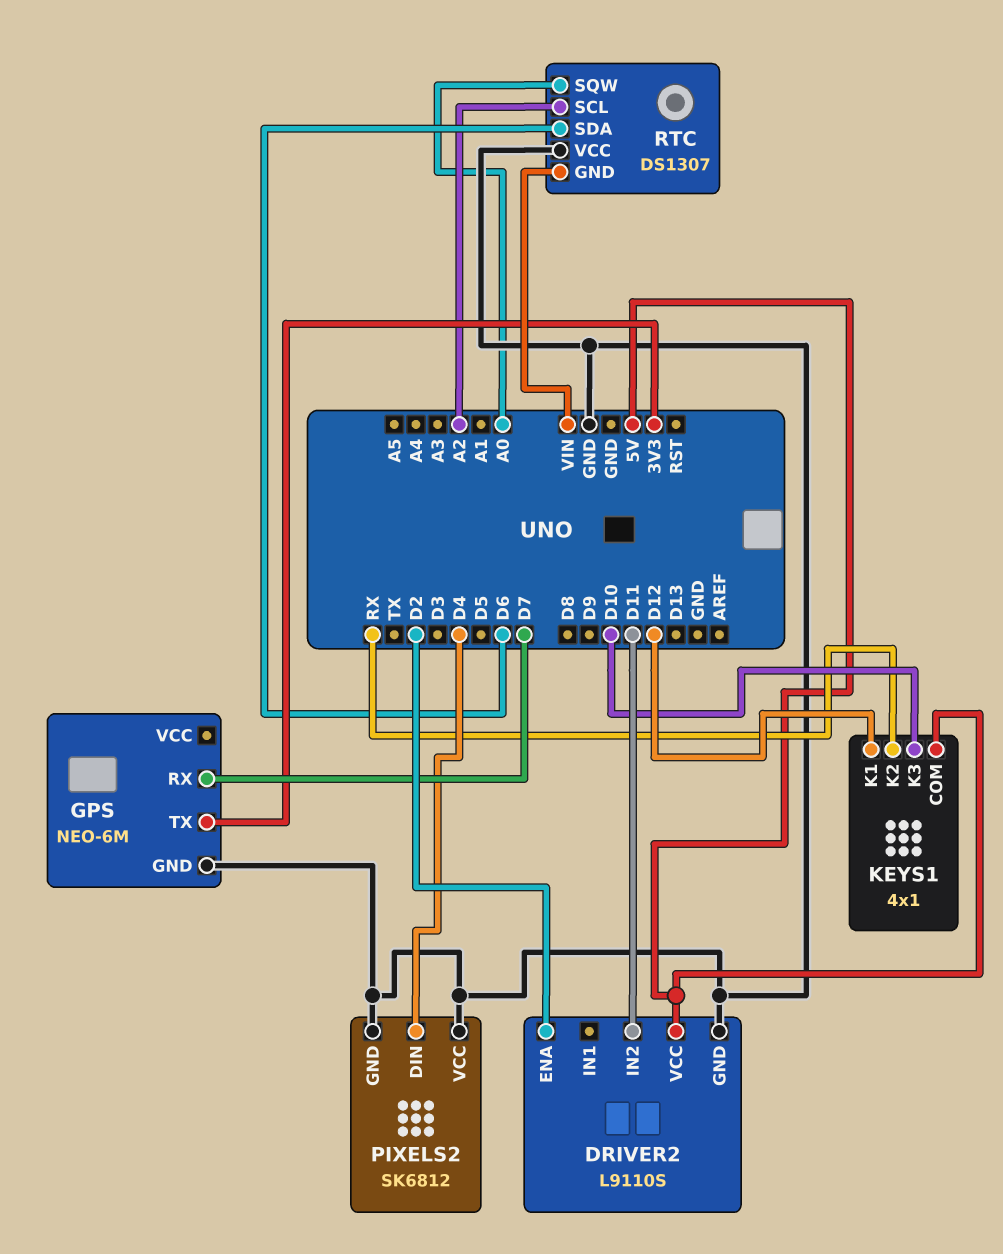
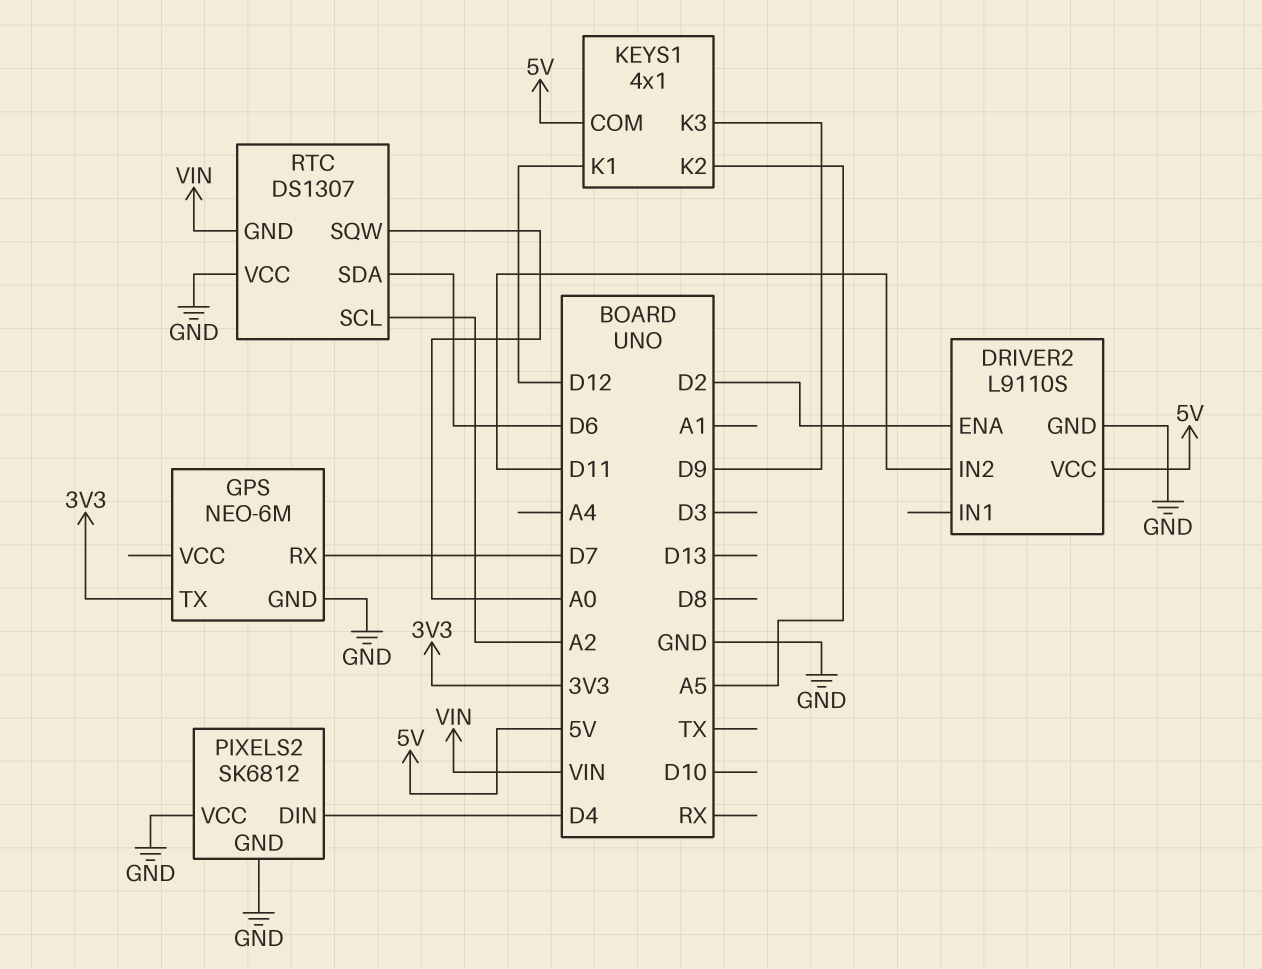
KEYS1 pin K2: RX -> A5
KEYS1 pin K3: D10 -> D9

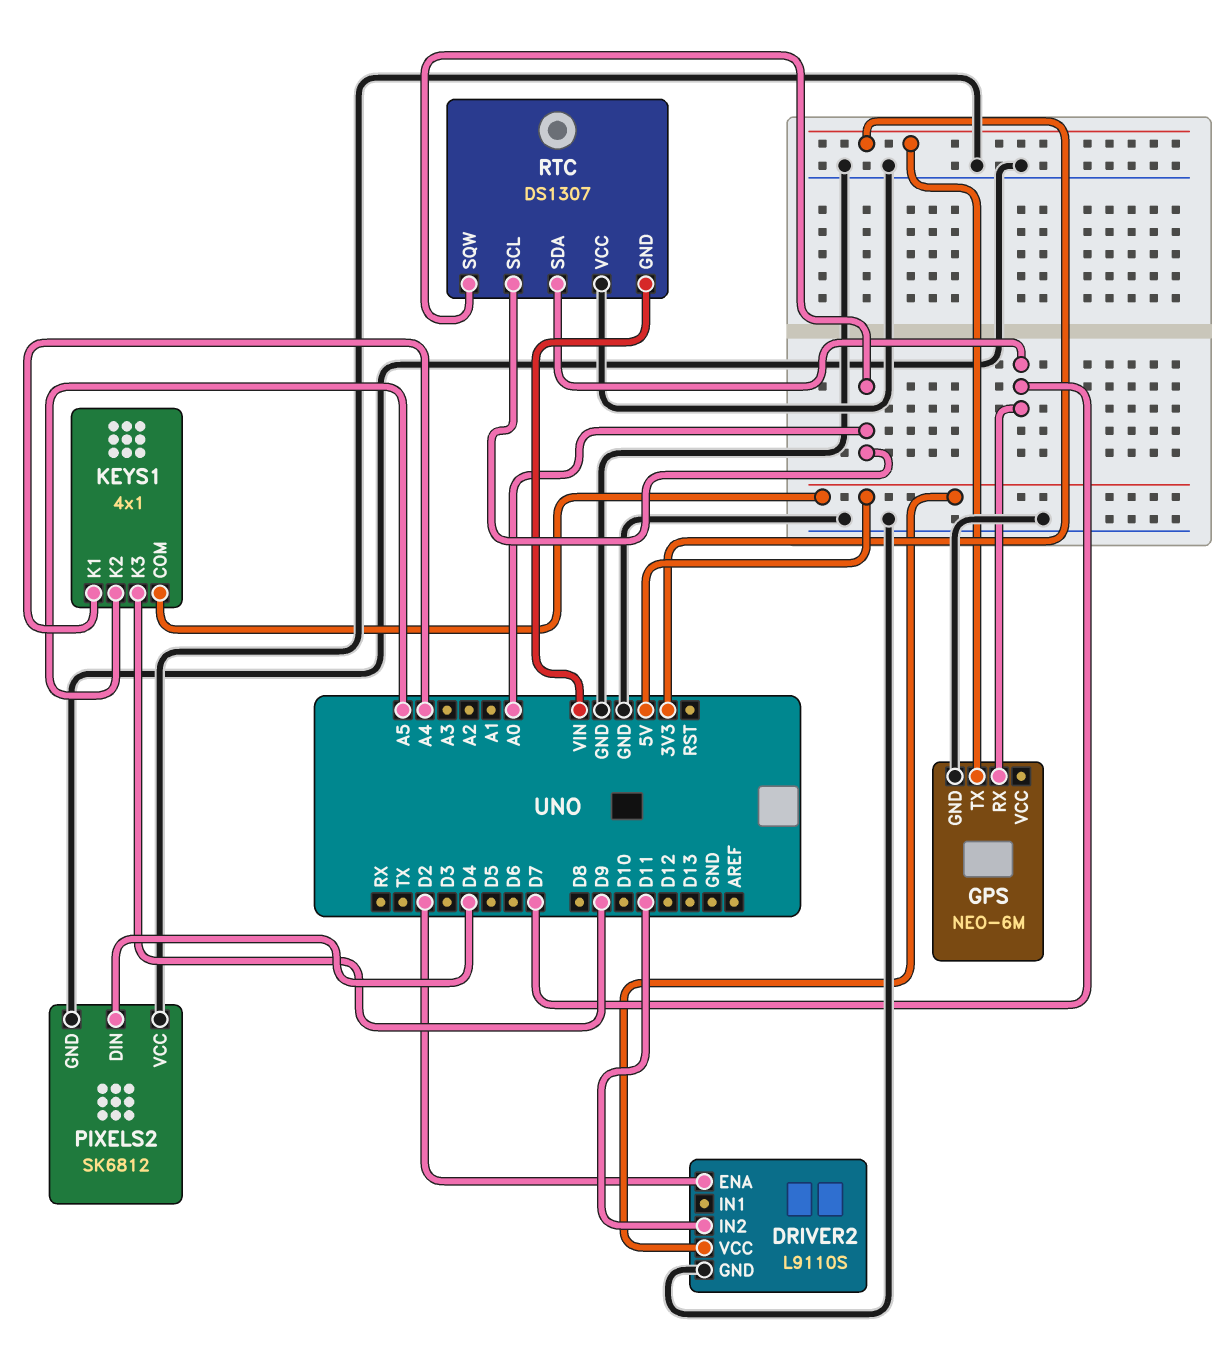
KEYS1 pin K1: D12 -> A4
RTC pin SCL: A2 -> A0
RTC pin SDA: D6 -> D7

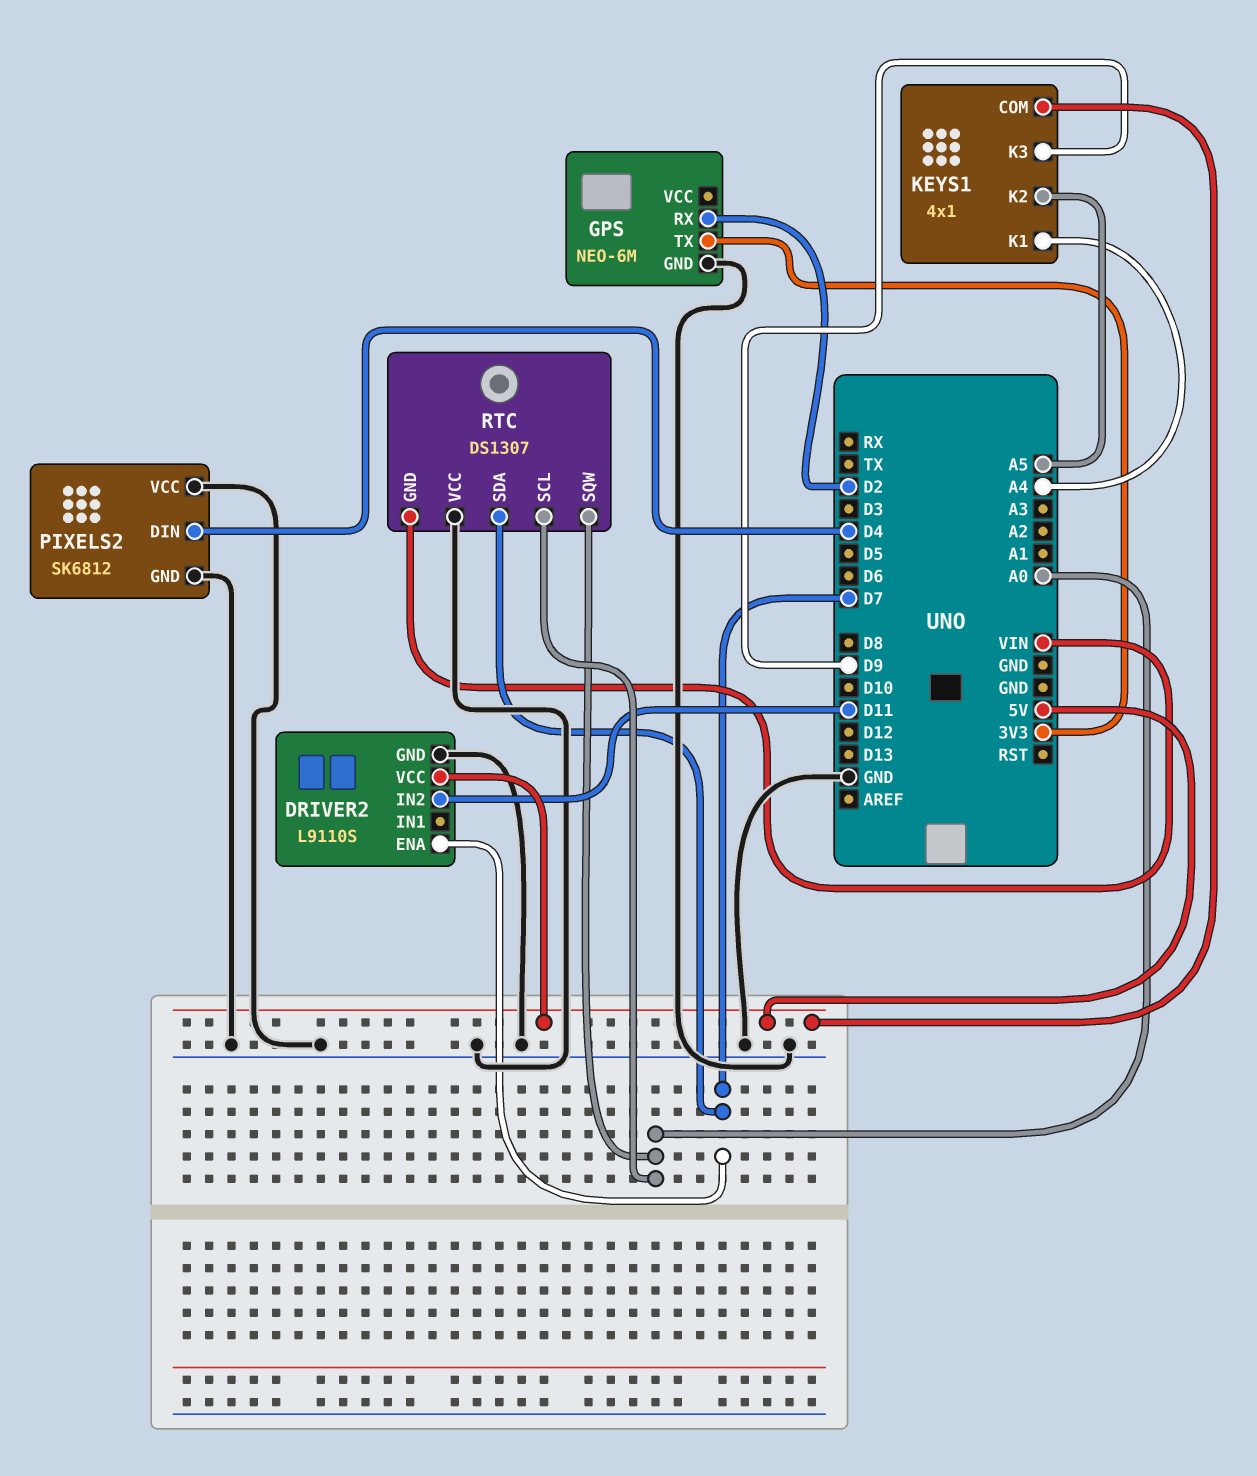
DRIVER2 pin ENA: D2 -> D7
GPS pin RX: D7 -> D2

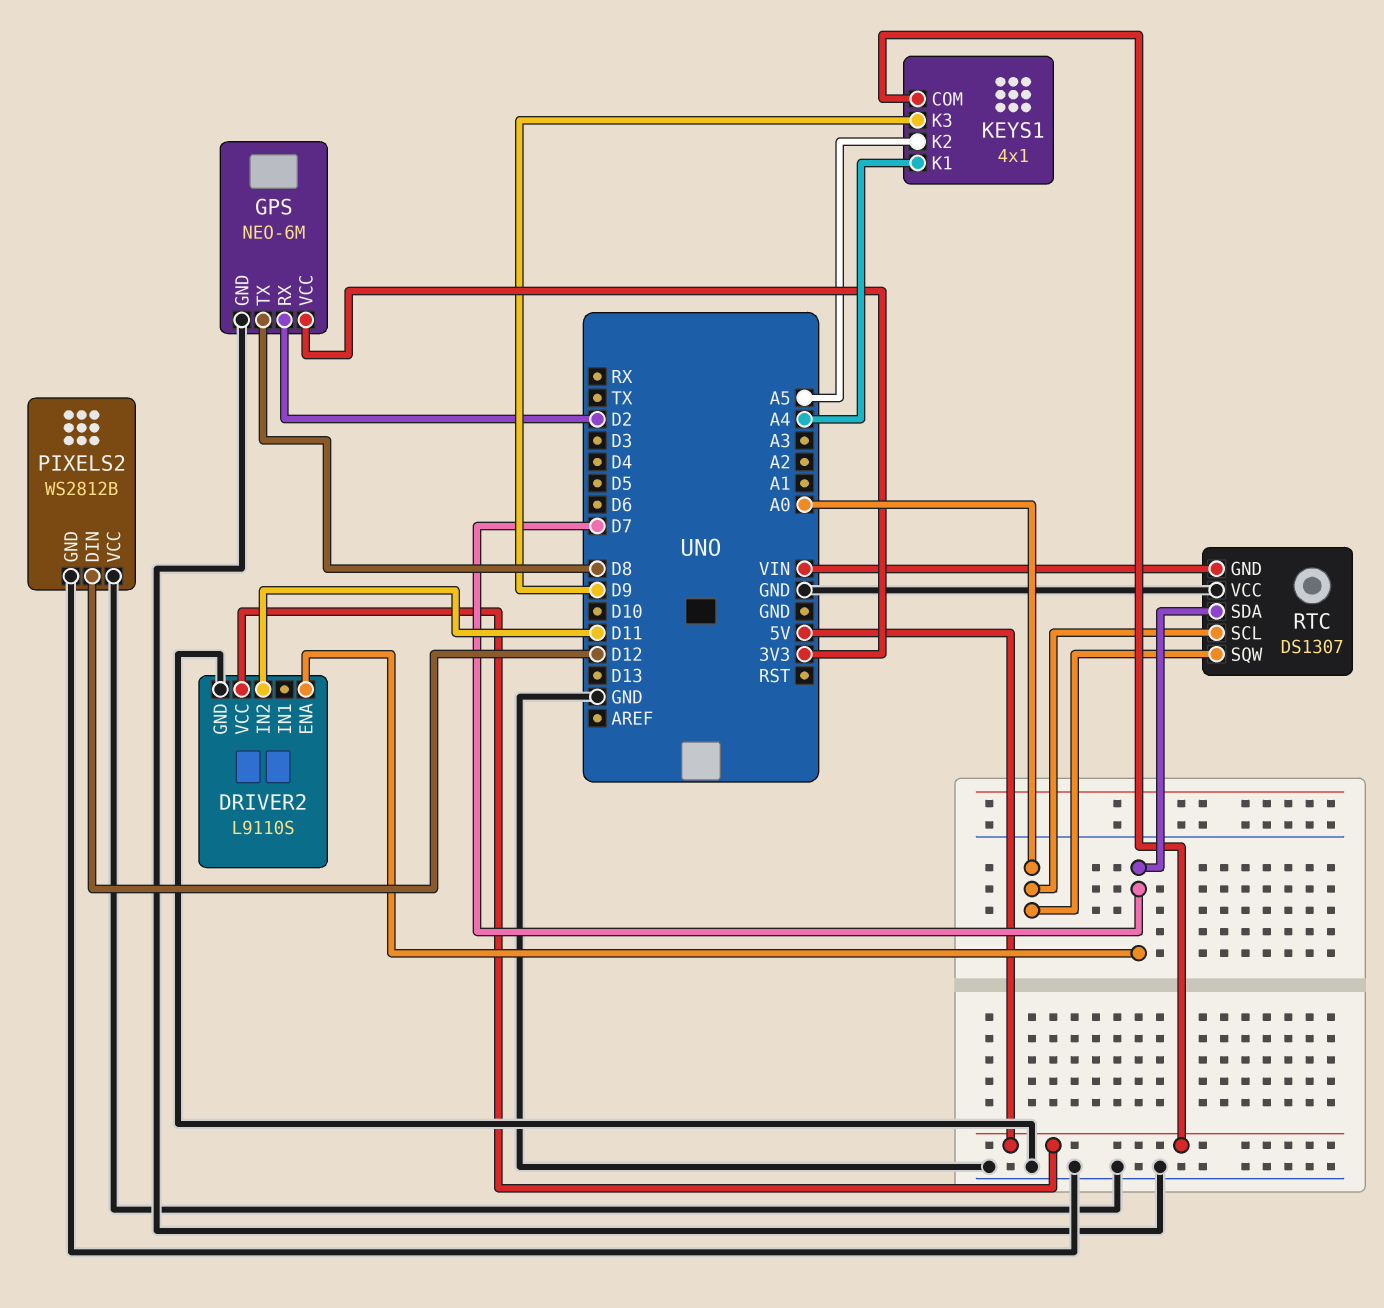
GPS pin TX: 3V3 -> D8
GPS pin VCC: none -> 3V3
PIXELS2: SK6812 -> WS2812B
PIXELS2 pin DIN: D4 -> D12

